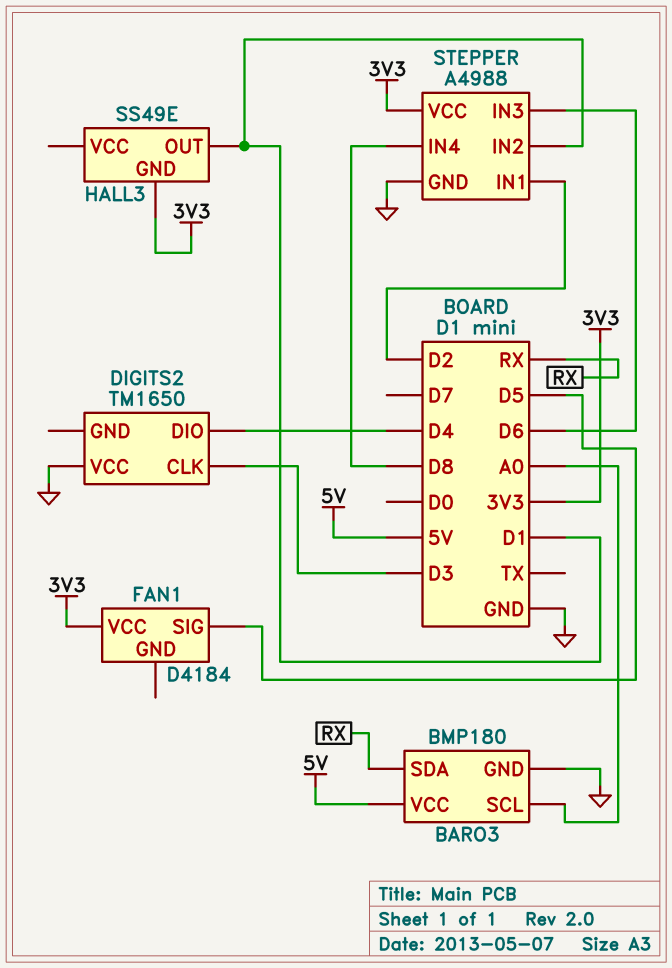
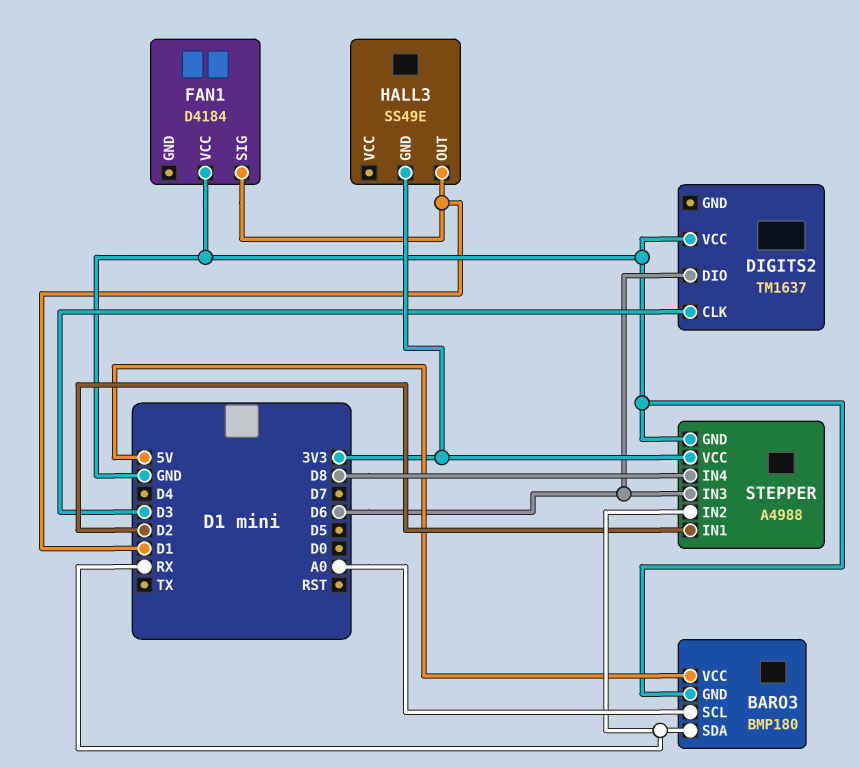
DIGITS2: TM1650 -> TM1637
DIGITS2 pin DIO: D4 -> D6
FAN1 pin SIG: D5 -> D1
FAN1 pin VCC: 3V3 -> GND
STEPPER pin IN2: D1 -> RX

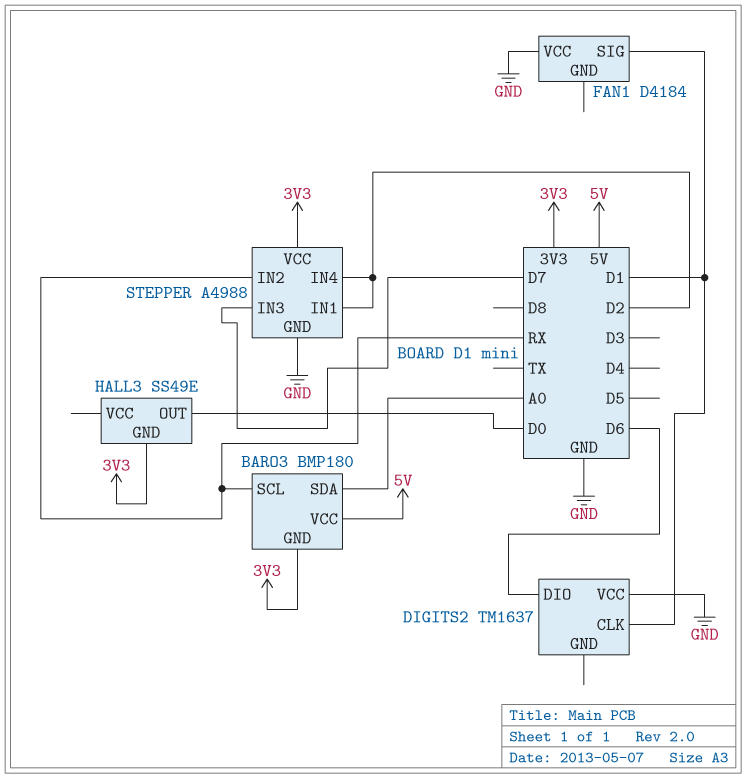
BARO3 pin GND: GND -> 3V3
BARO3 pin SCL: A0 -> RX
BARO3 pin SDA: RX -> A0
DIGITS2 pin CLK: D3 -> D1
HALL3 pin OUT: D1 -> D0
STEPPER pin IN3: D6 -> D7
STEPPER pin IN4: D8 -> D2

